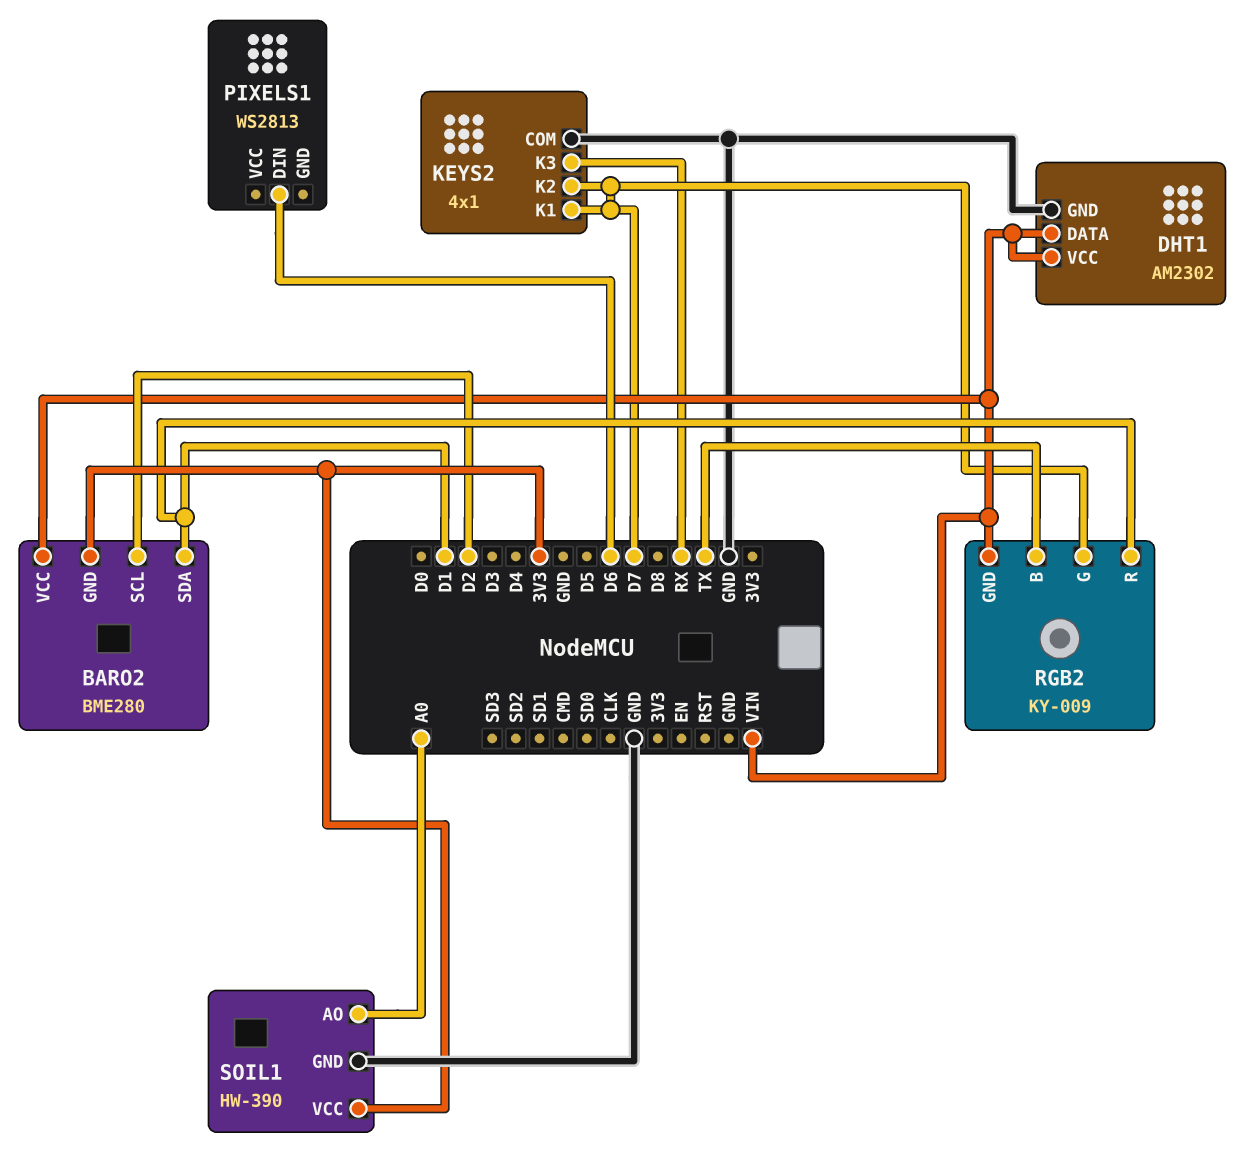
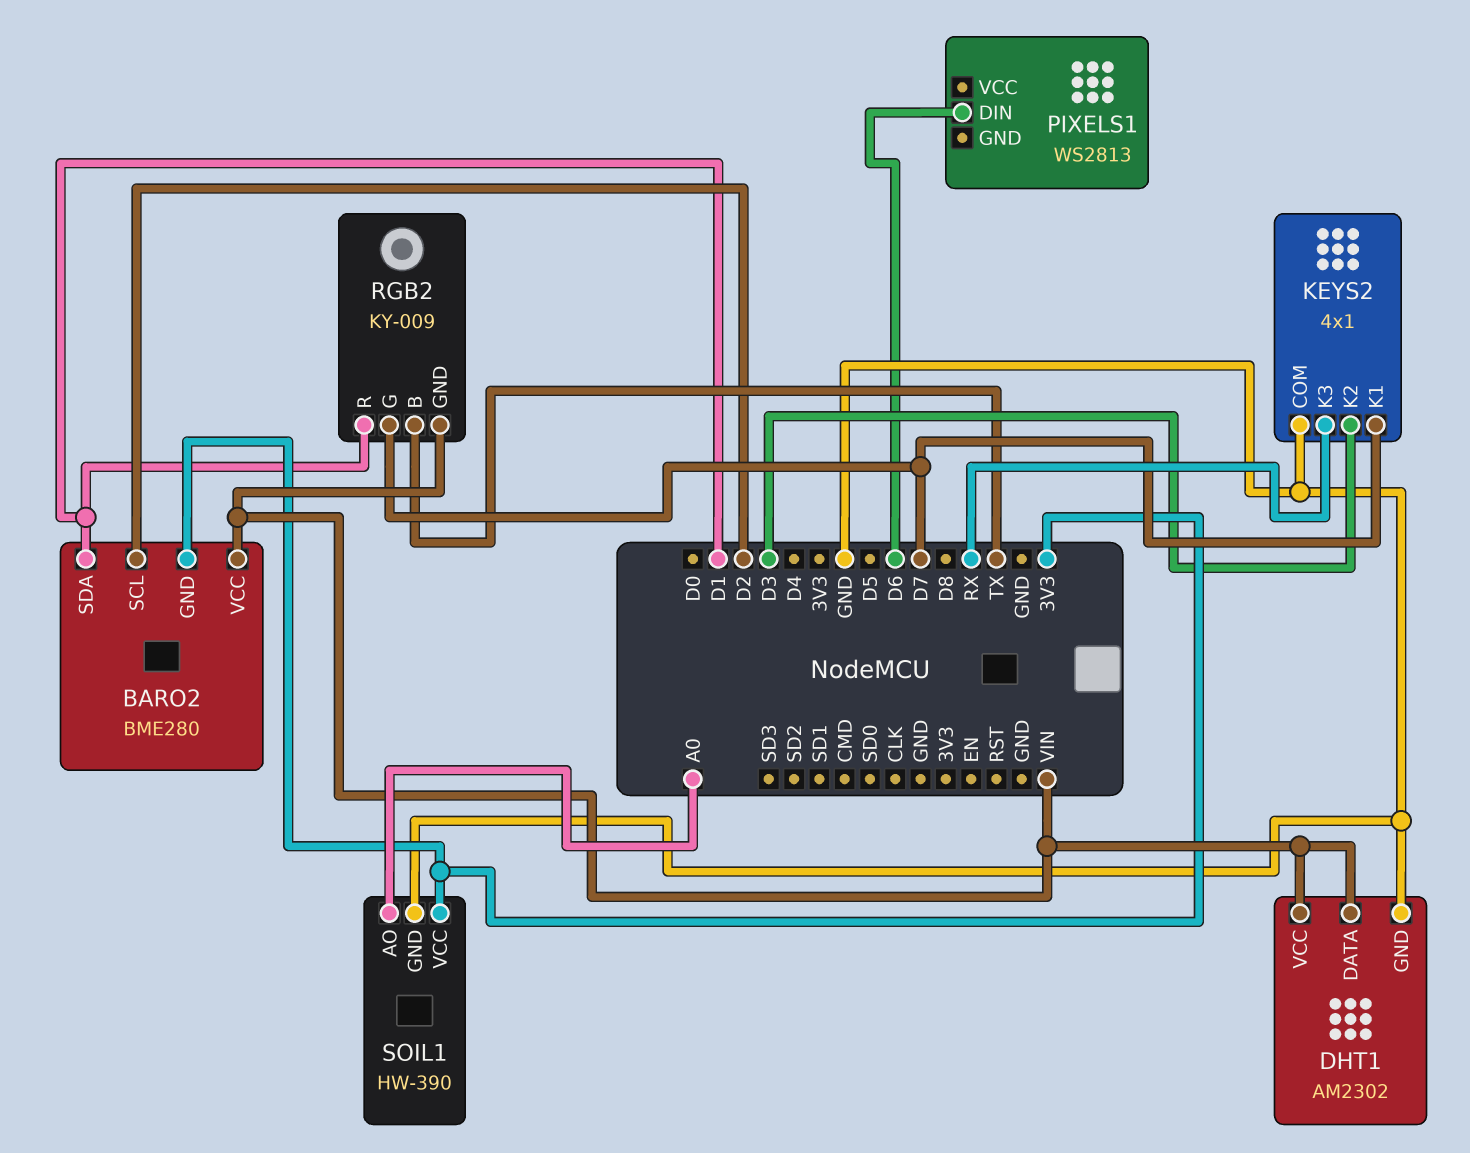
KEYS2 pin K2: D7 -> D3

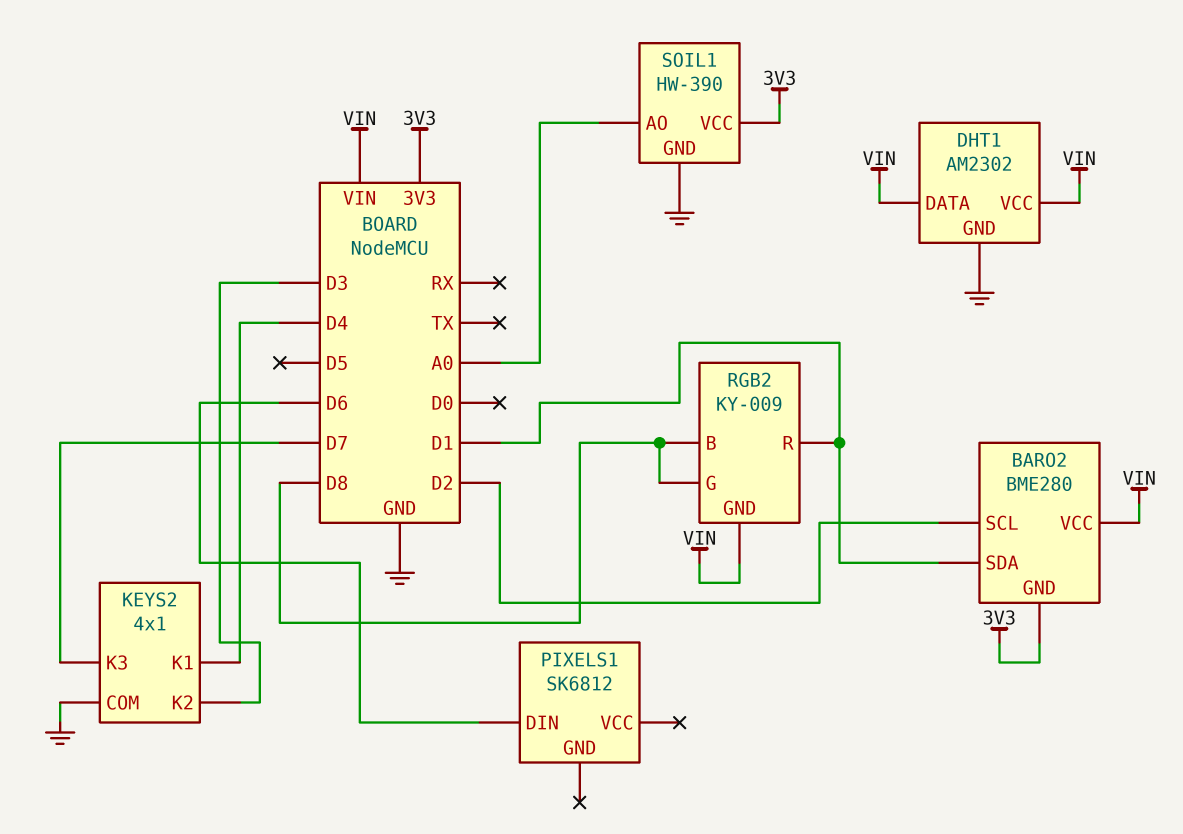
KEYS2 pin K1: D7 -> D4
KEYS2 pin K3: RX -> D7
PIXELS1: WS2813 -> SK6812
RGB2 pin B: TX -> D8
RGB2 pin G: D7 -> D8

